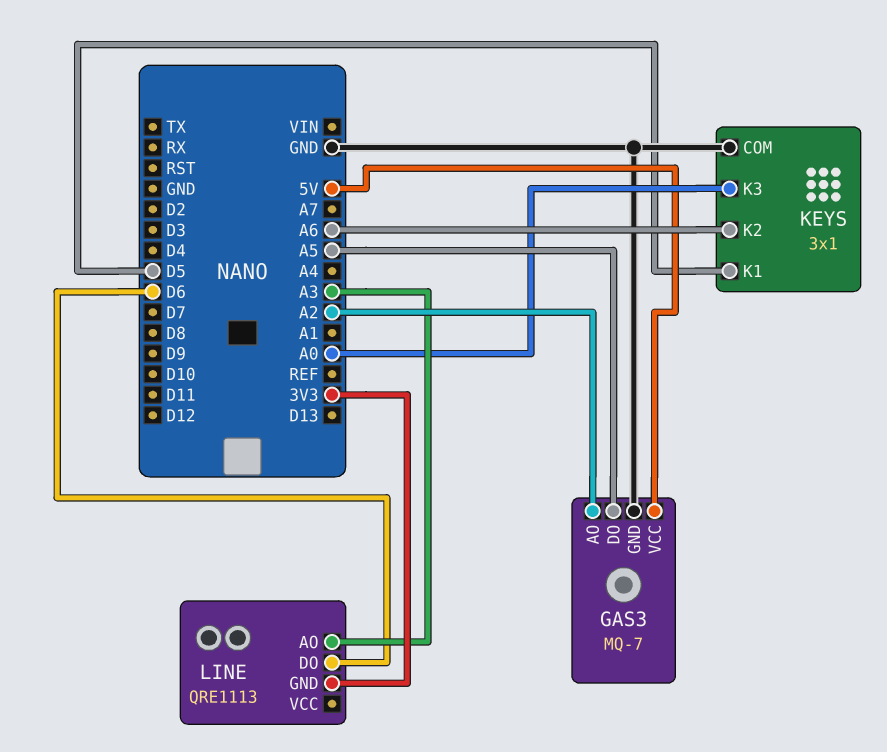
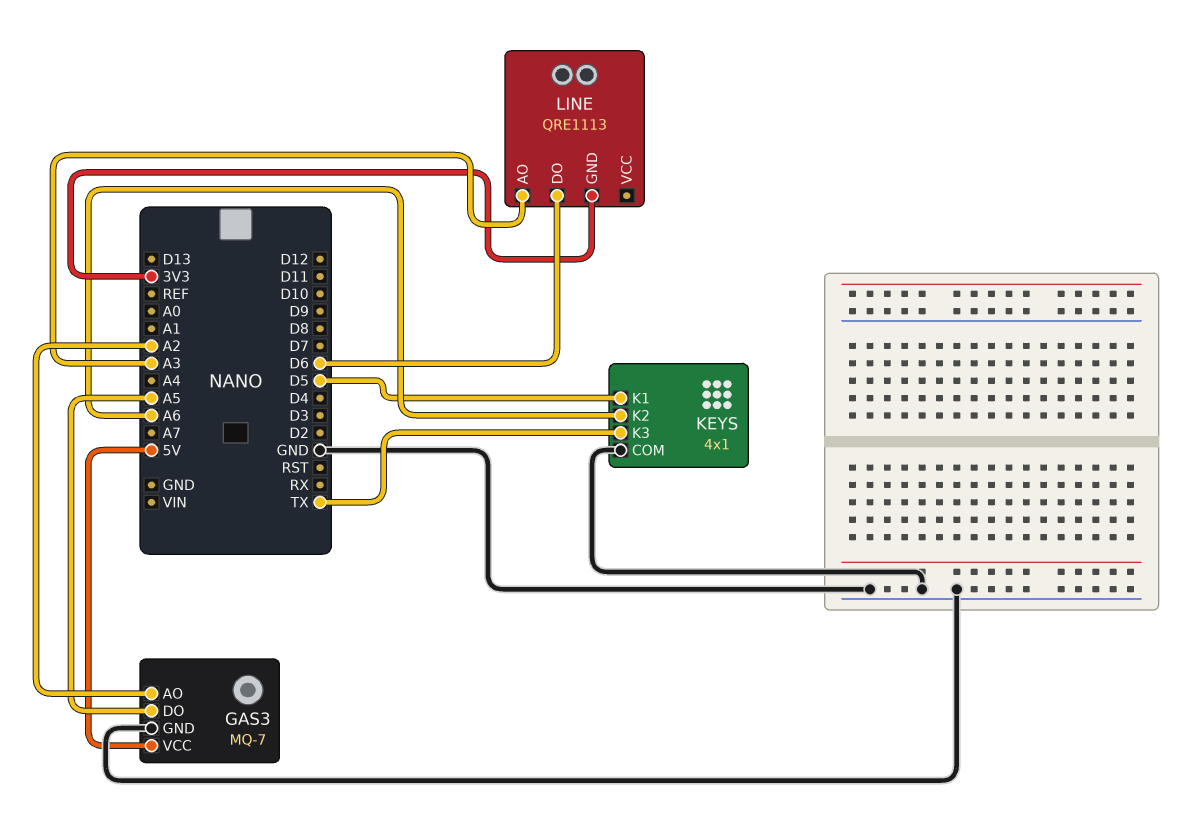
KEYS: 3x1 -> 4x1
KEYS pin K3: A0 -> TX

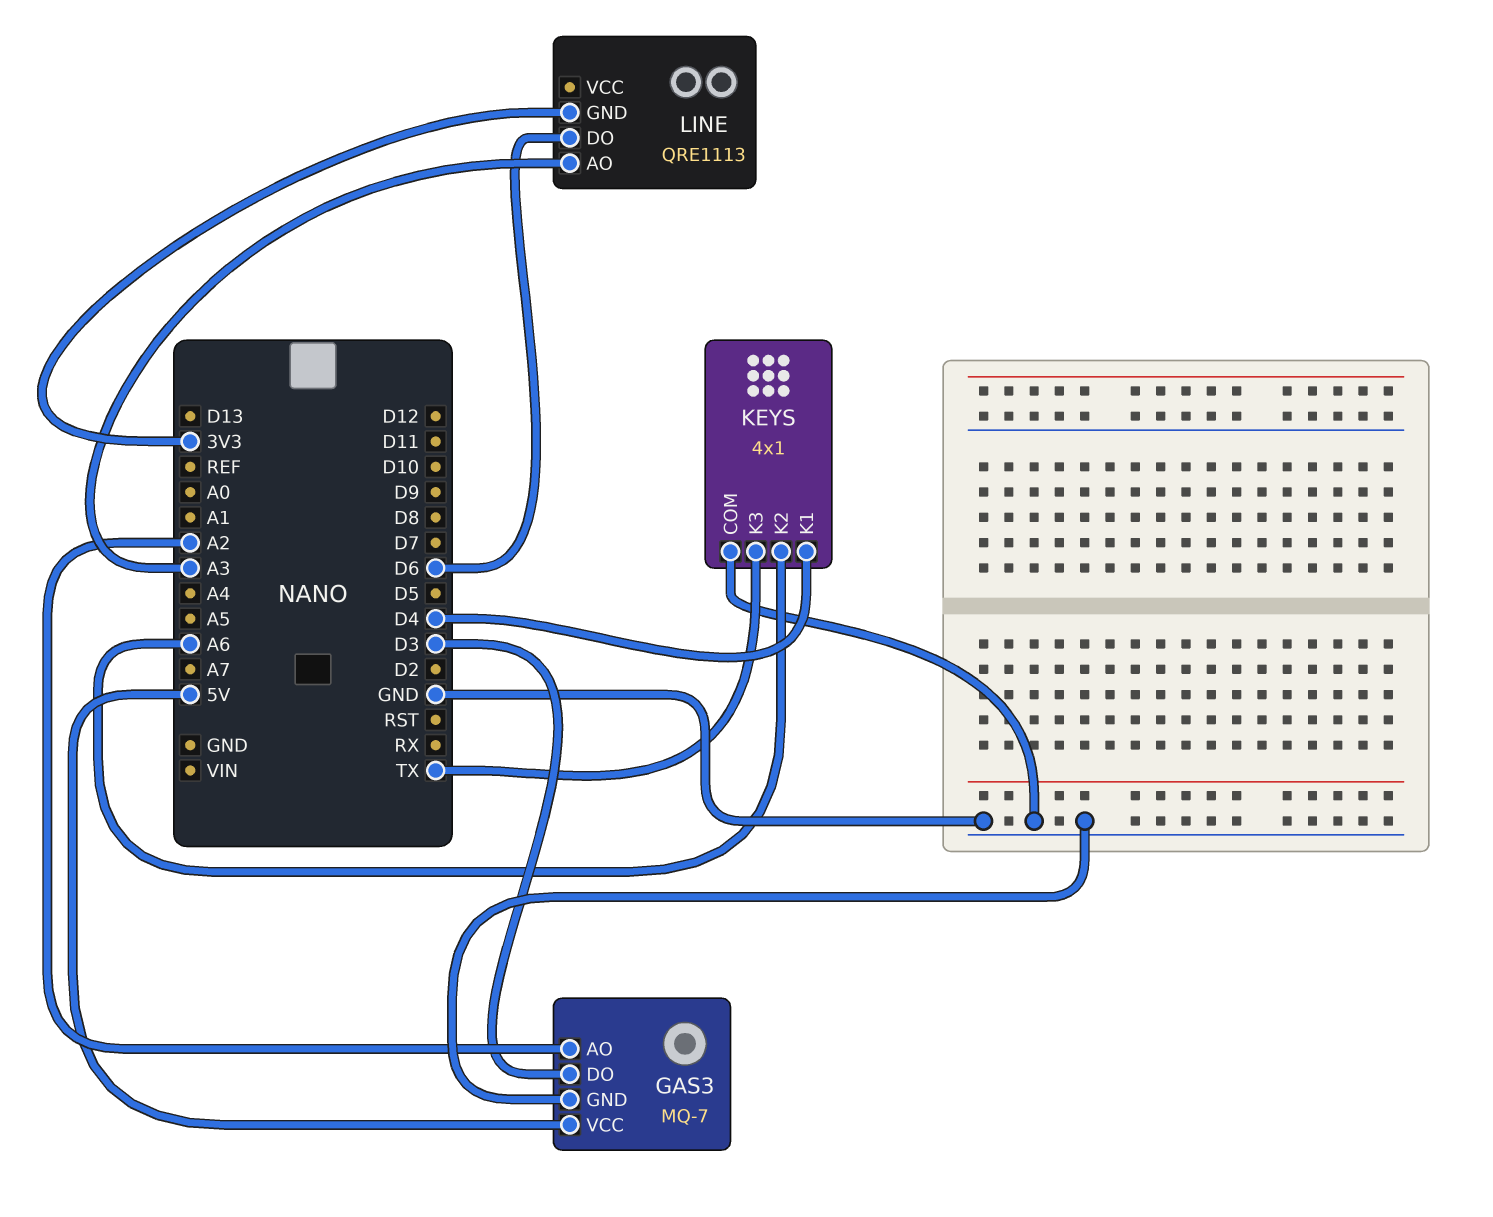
GAS3 pin DO: A5 -> D3
KEYS pin K1: D5 -> D4

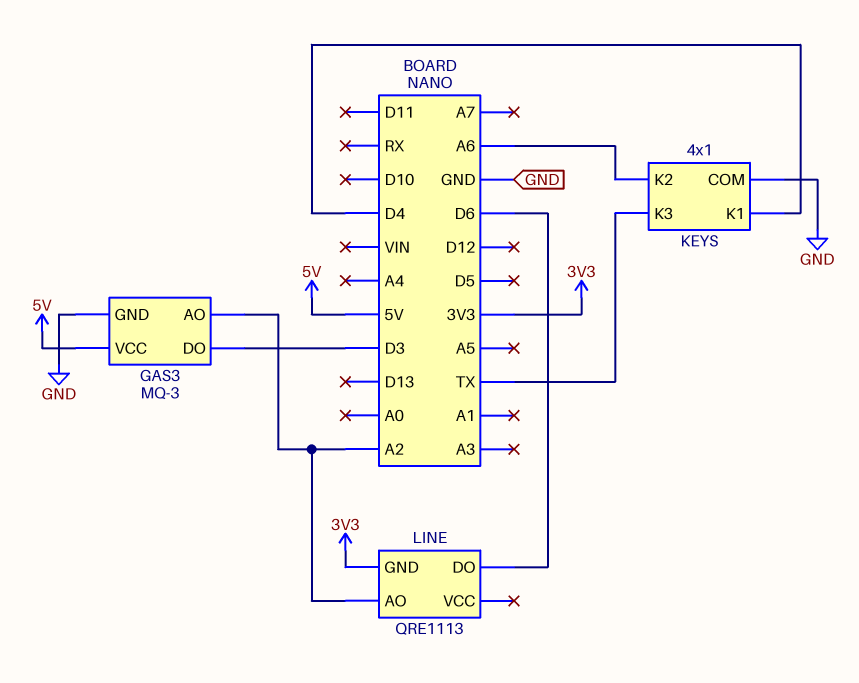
GAS3: MQ-7 -> MQ-3
LINE pin AO: A3 -> A2

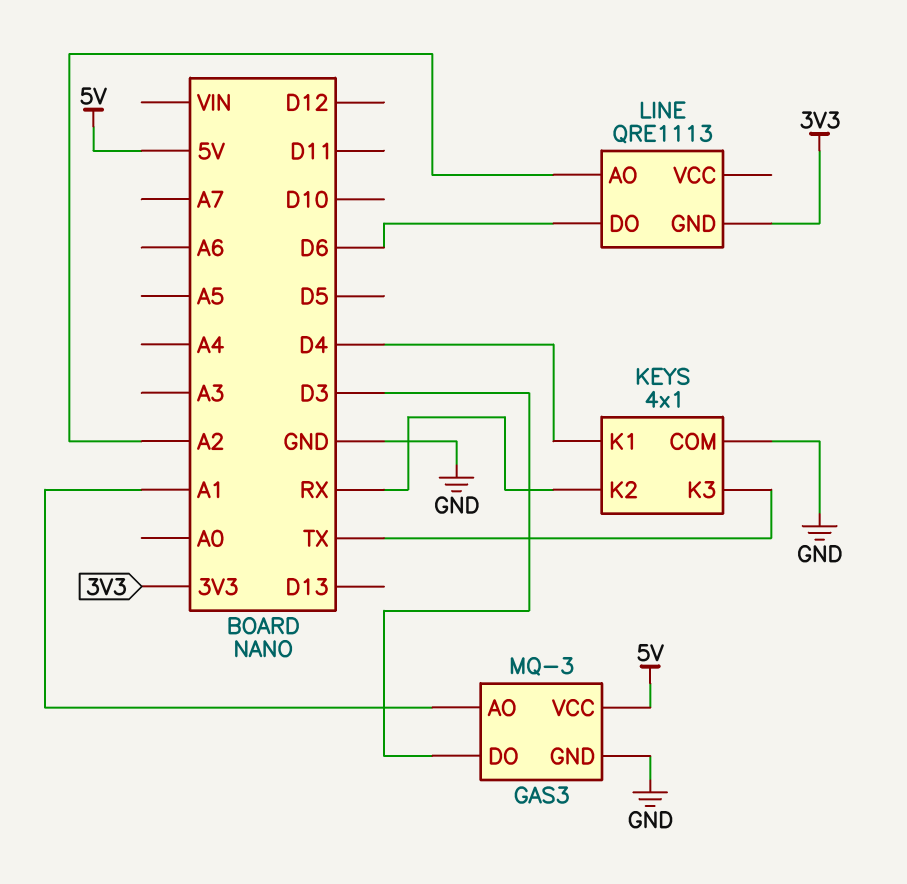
GAS3 pin AO: A2 -> A1
KEYS pin K2: A6 -> RX

